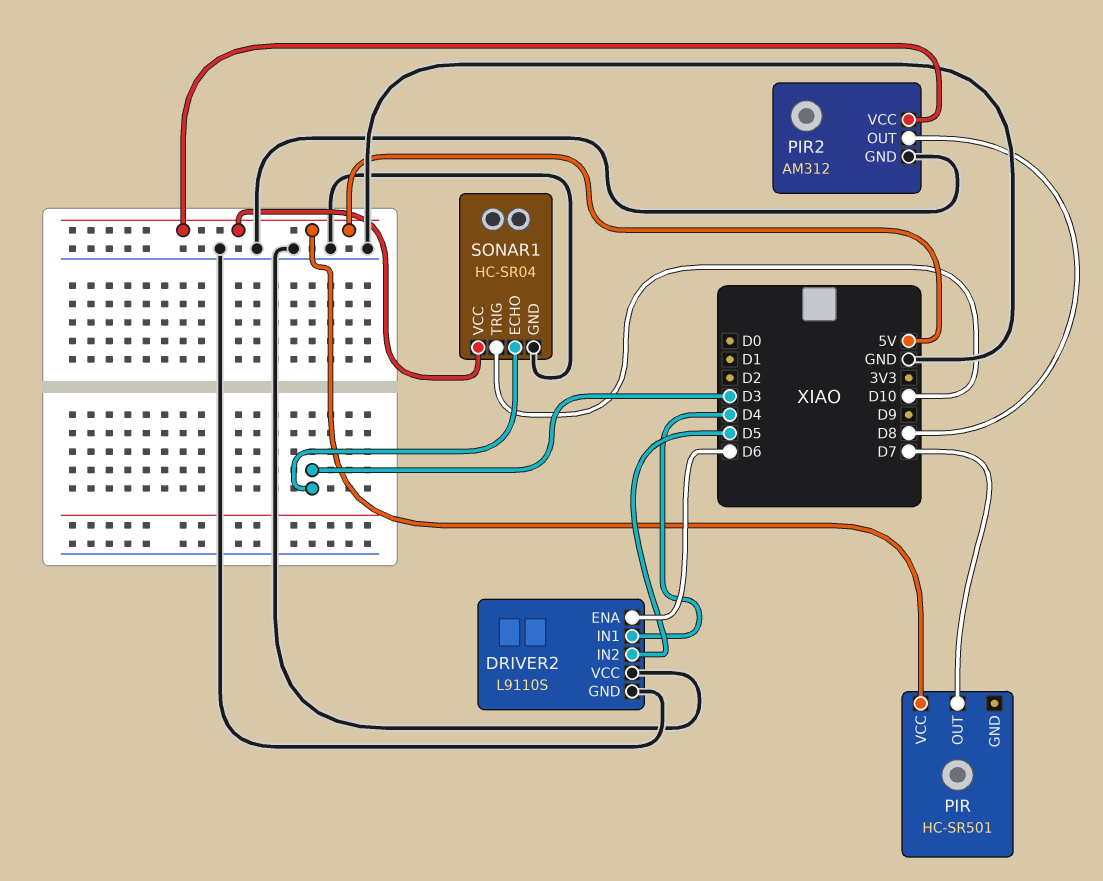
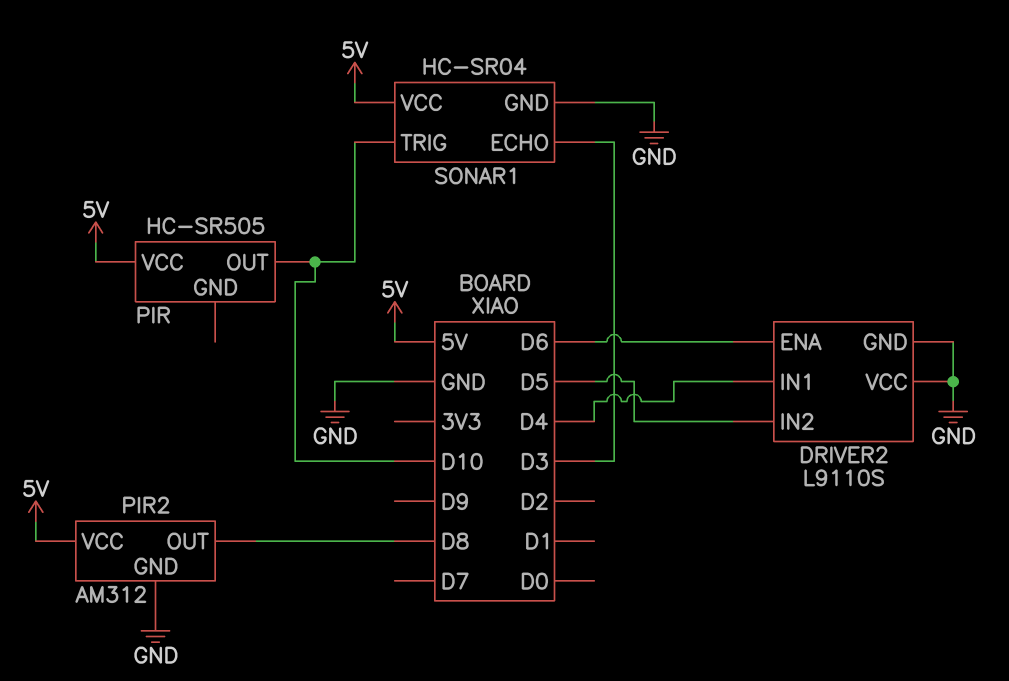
PIR: HC-SR501 -> HC-SR505
PIR pin OUT: D7 -> D10

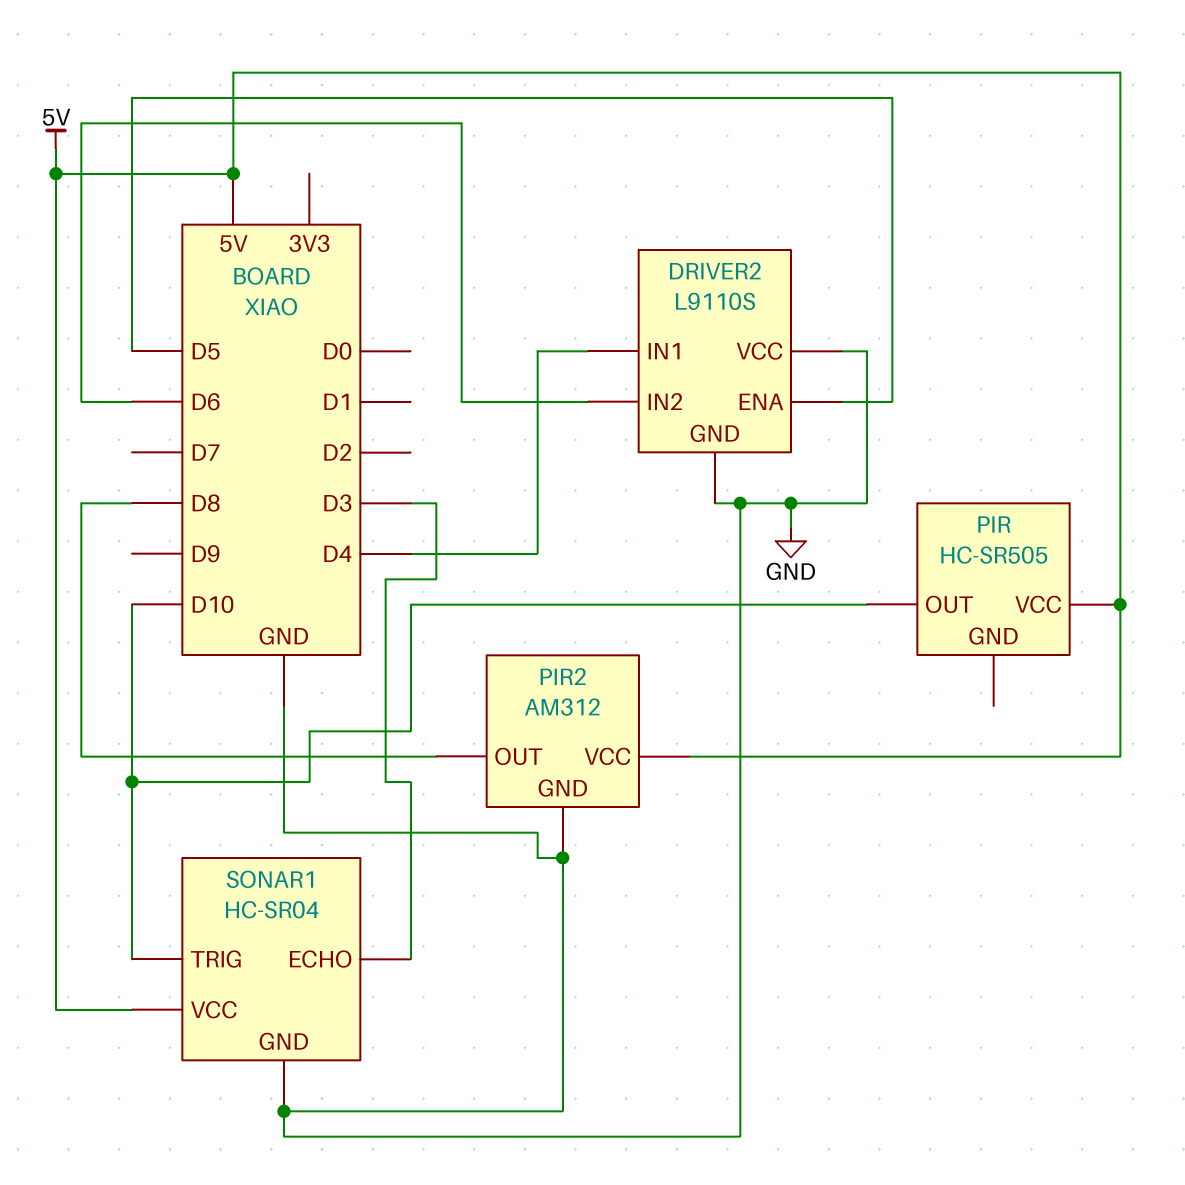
DRIVER2 pin ENA: D6 -> D5
DRIVER2 pin IN2: D5 -> D6

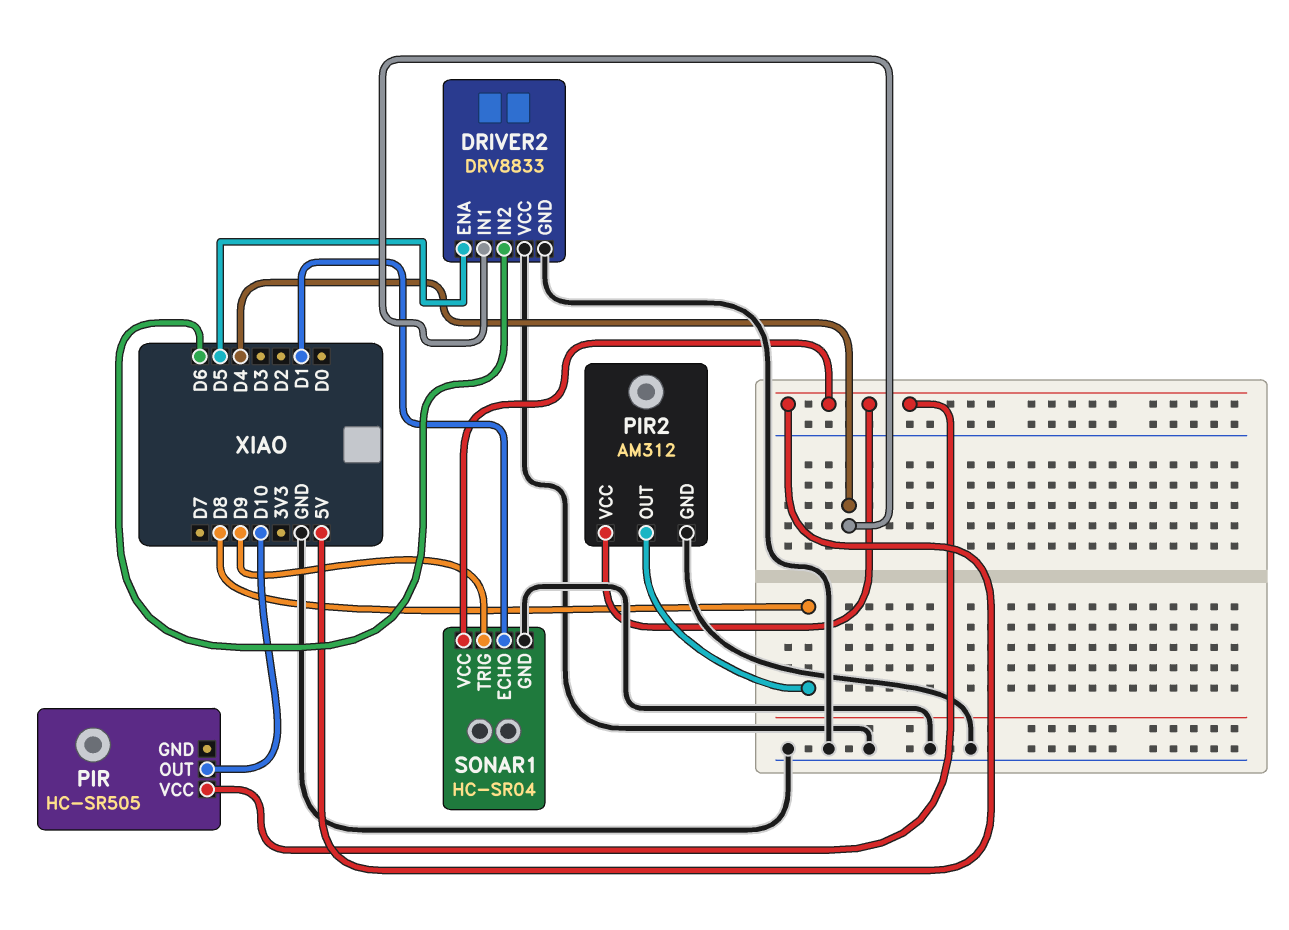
DRIVER2: L9110S -> DRV8833
SONAR1 pin ECHO: D3 -> D1
SONAR1 pin TRIG: D10 -> D9

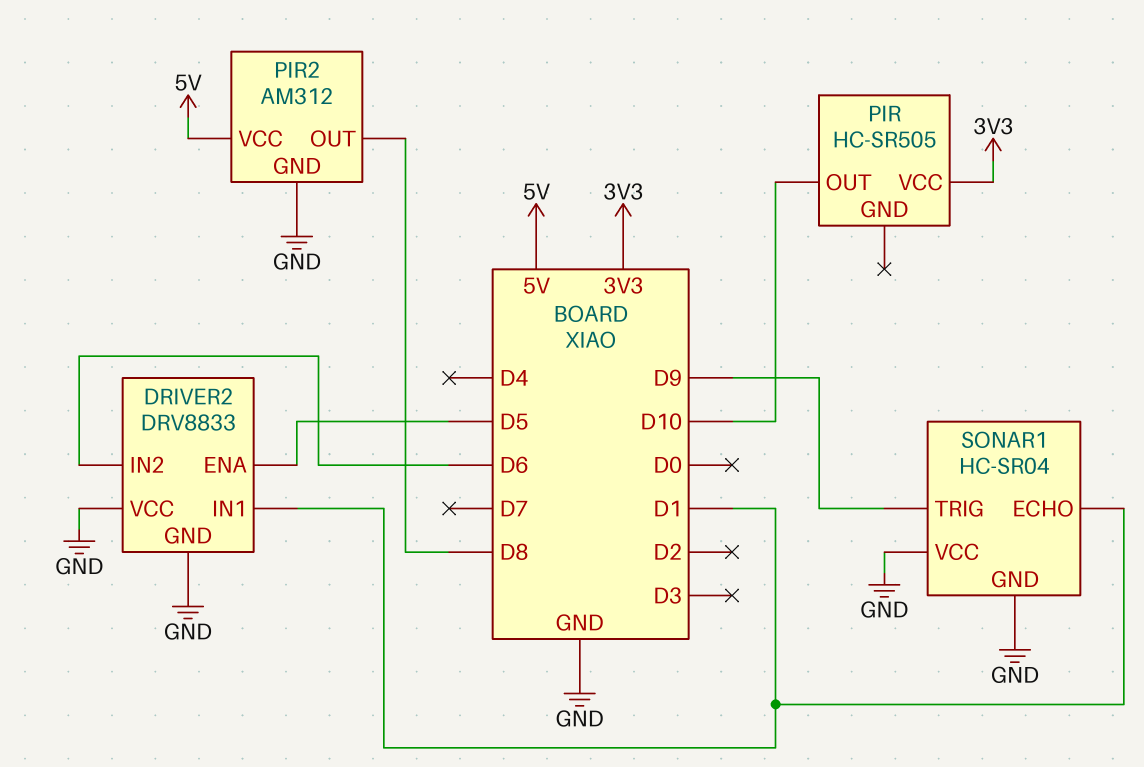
DRIVER2 pin IN1: D4 -> D1
PIR pin VCC: 5V -> 3V3
SONAR1 pin VCC: 5V -> GND

